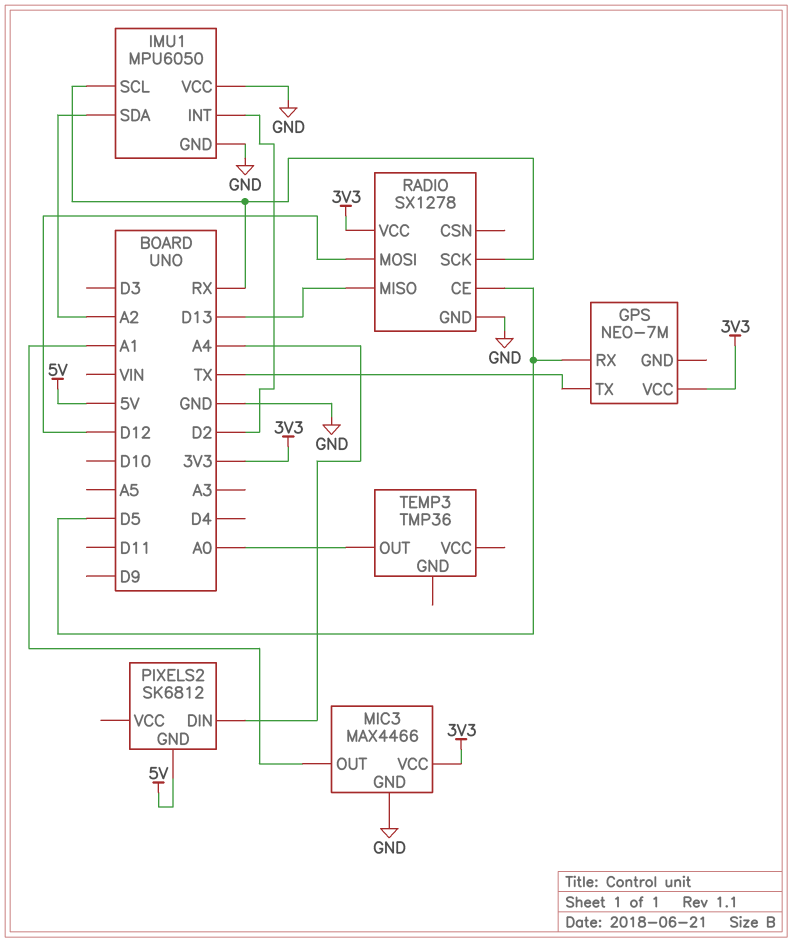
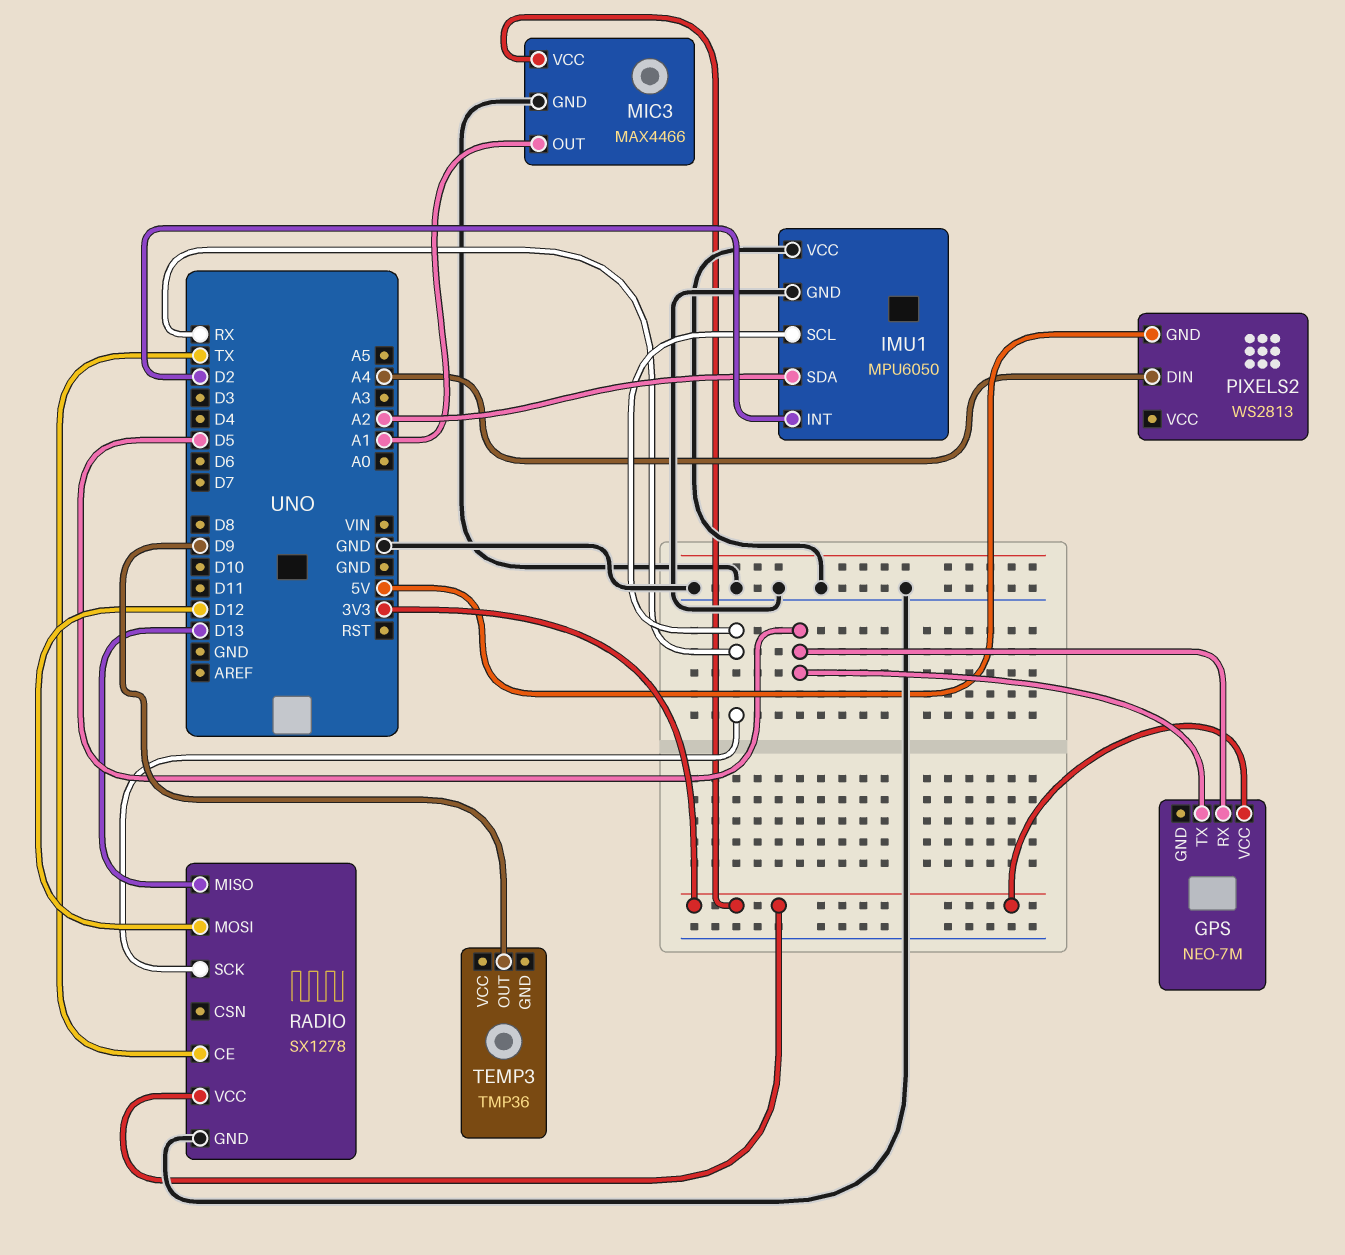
GPS pin TX: TX -> D5
PIXELS2: SK6812 -> WS2813
RADIO pin CE: D5 -> TX
TEMP3 pin OUT: A0 -> D9

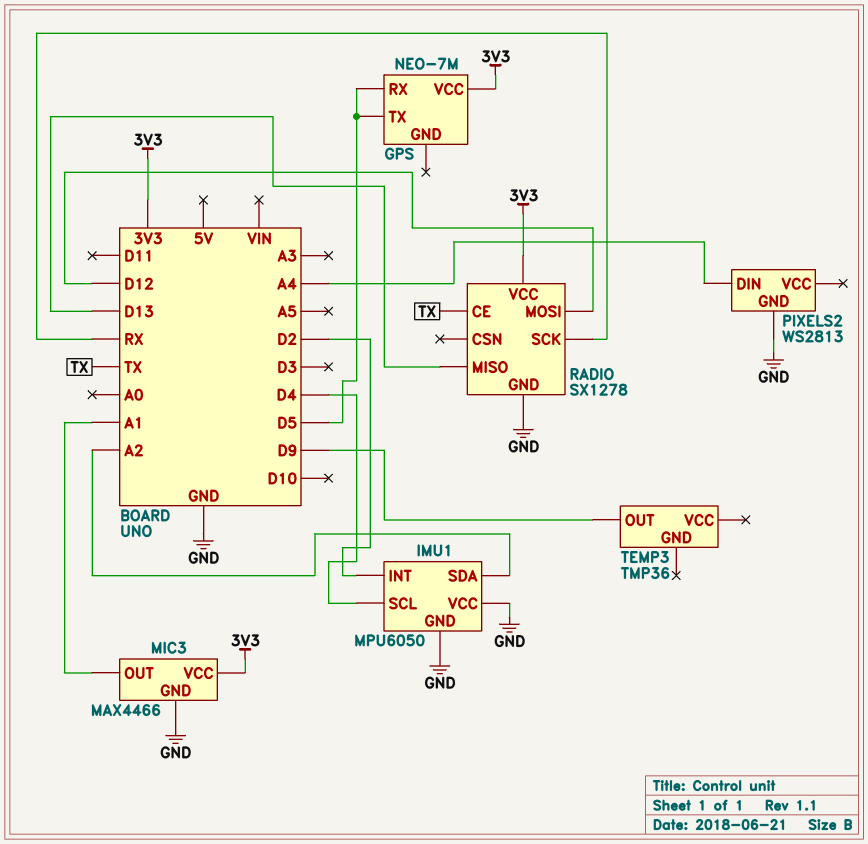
IMU1 pin SCL: RX -> D4
PIXELS2 pin GND: 5V -> GND

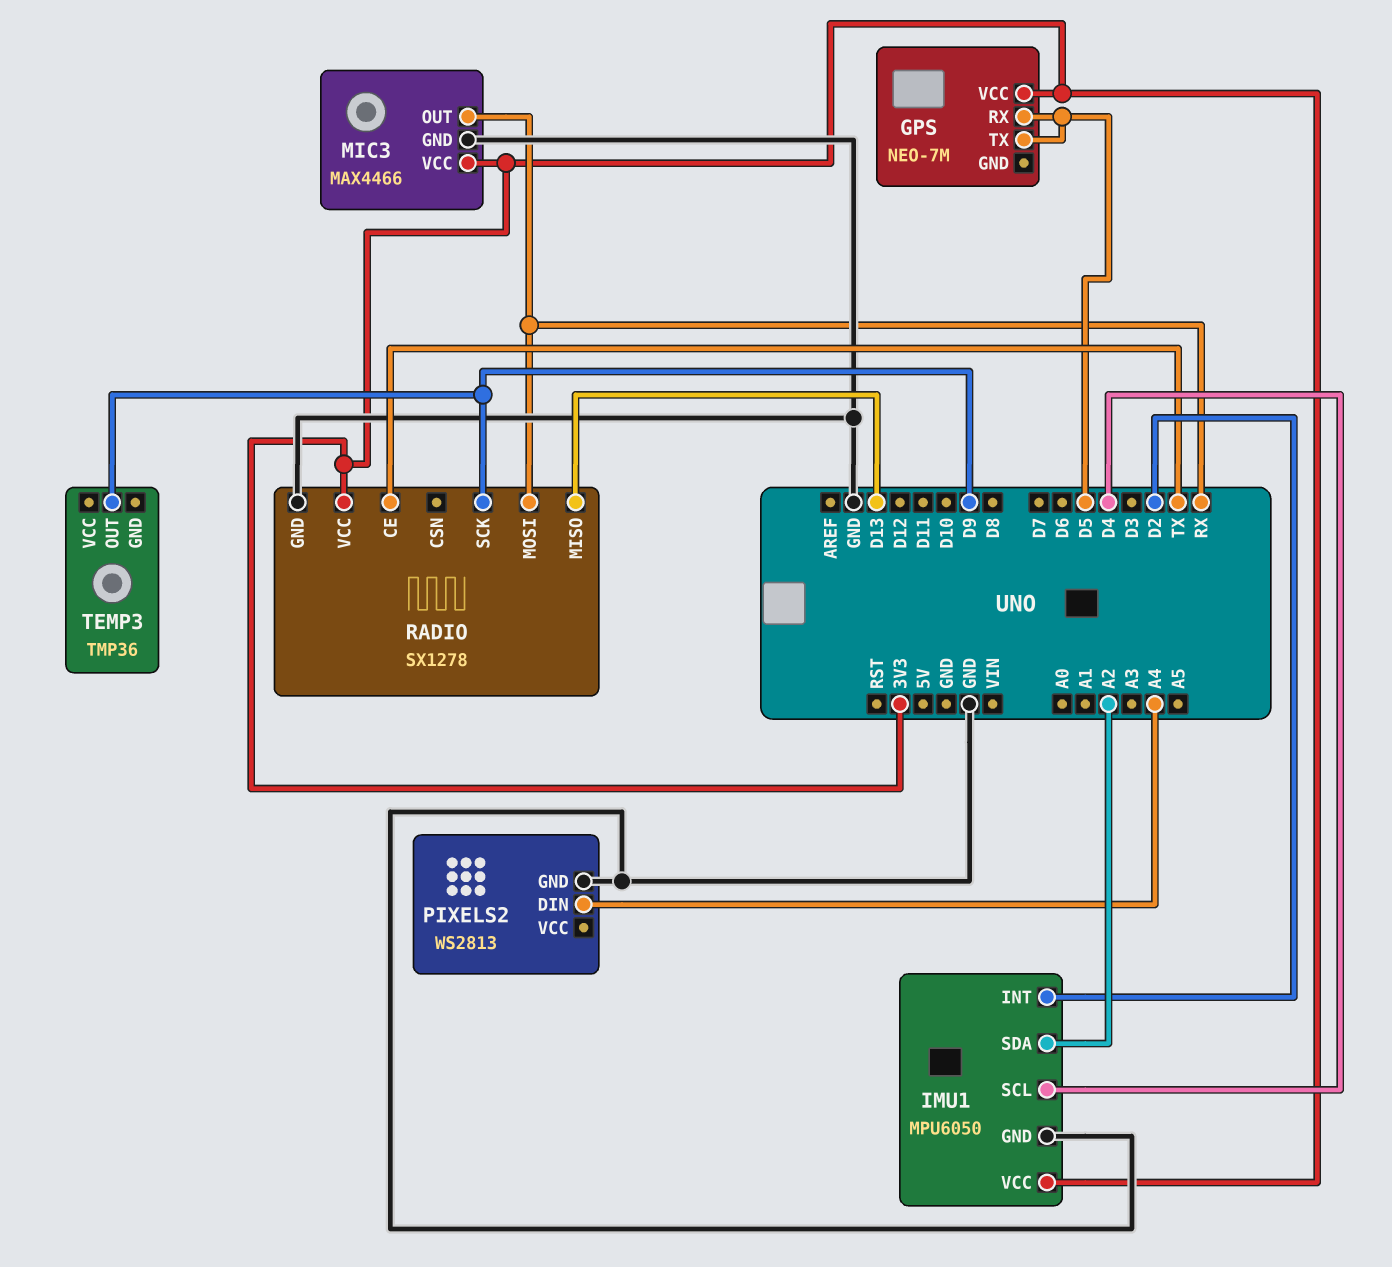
IMU1 pin VCC: GND -> 3V3
MIC3 pin OUT: A1 -> RX
RADIO pin MOSI: D12 -> RX
RADIO pin SCK: RX -> D9

